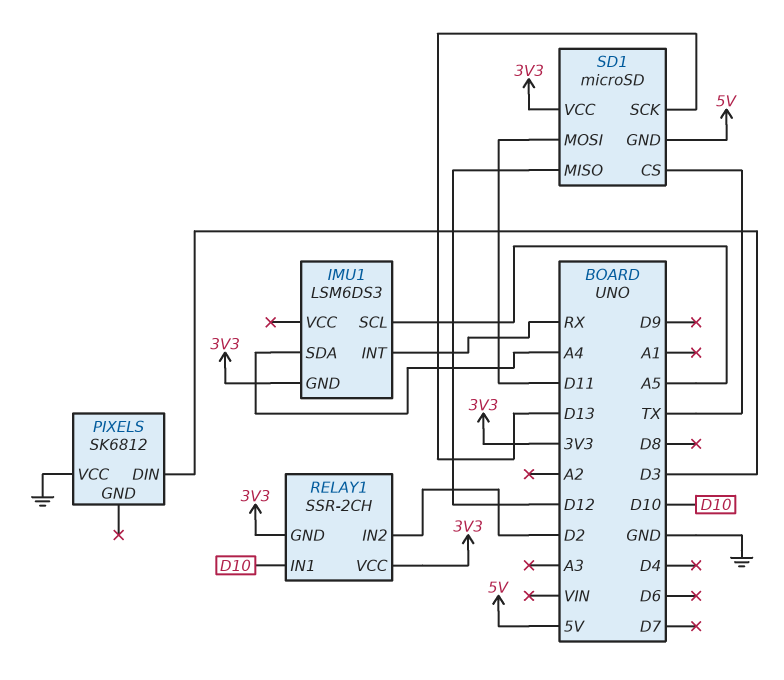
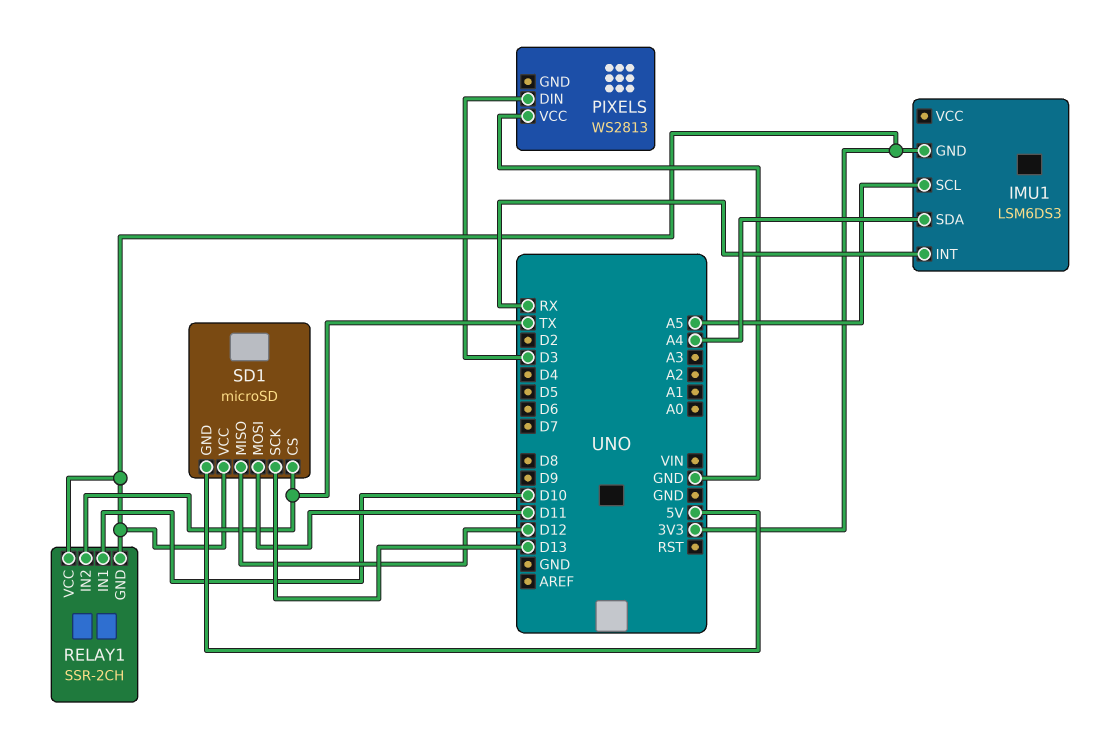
PIXELS: SK6812 -> WS2813
RELAY1 pin IN2: D2 -> TX

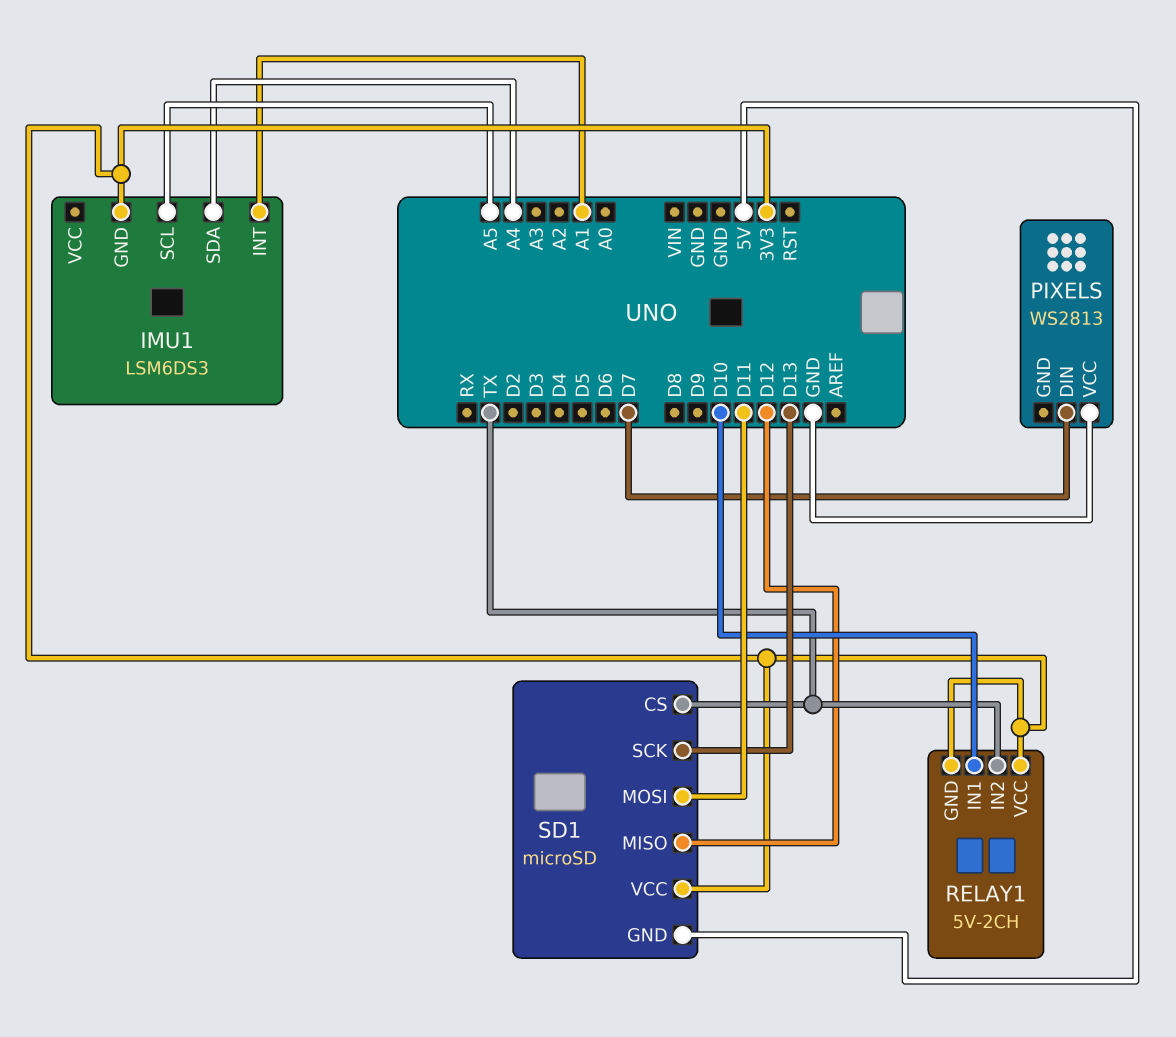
IMU1 pin INT: RX -> A1
PIXELS pin DIN: D3 -> D7
RELAY1: SSR-2CH -> 5V-2CH

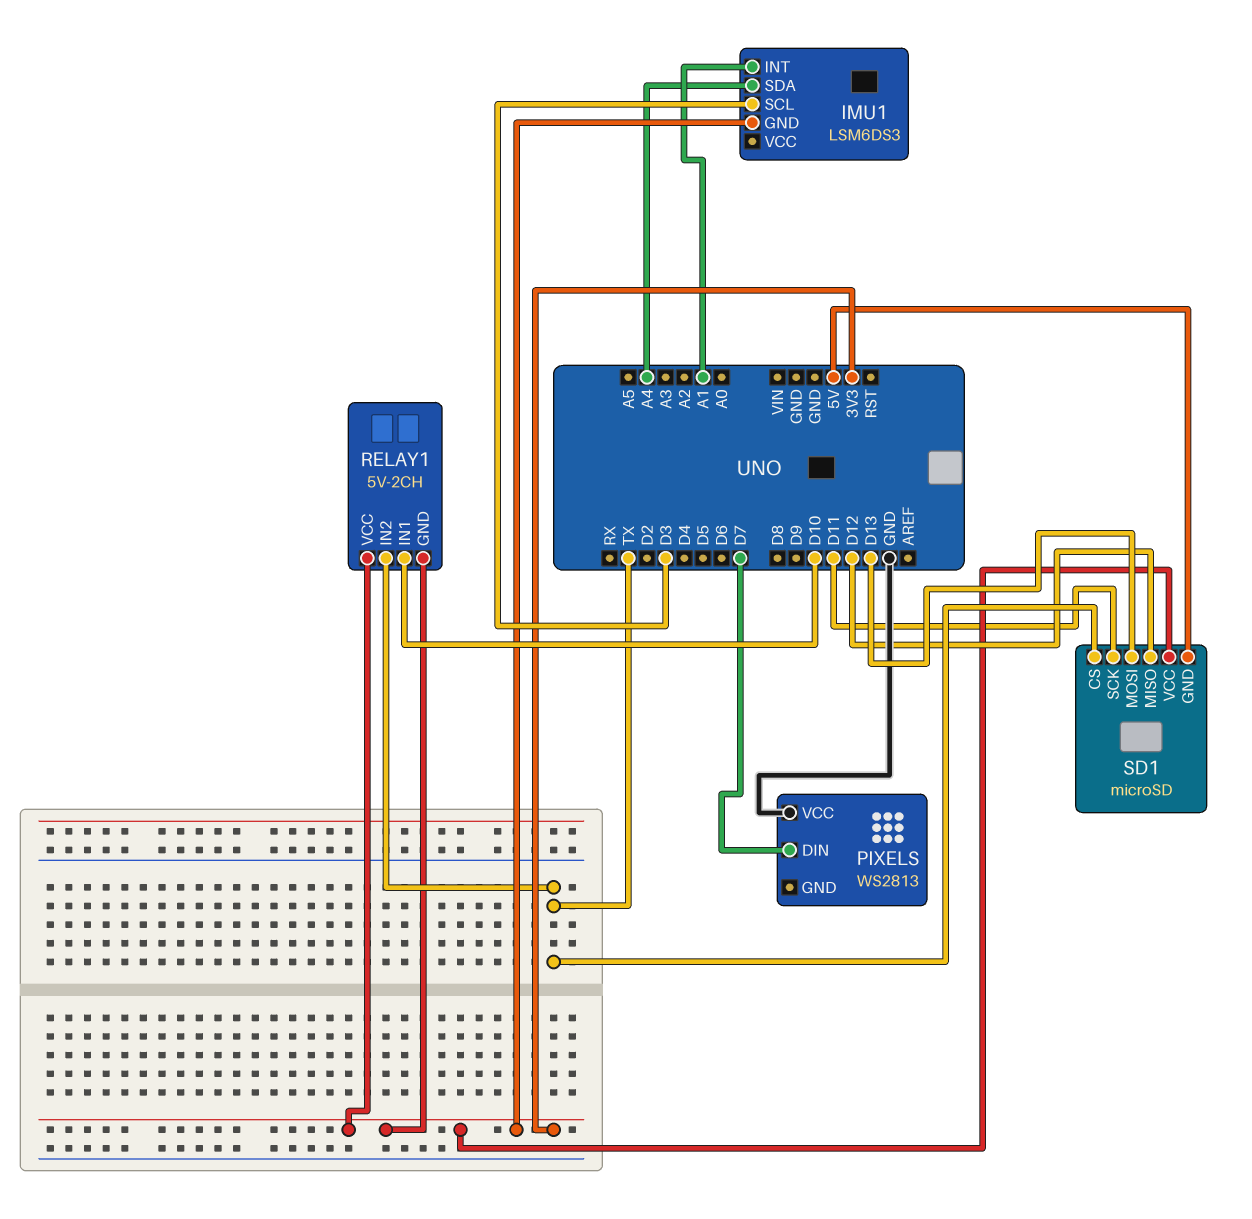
IMU1 pin SCL: A5 -> D3
SD1 pin MOSI: D11 -> D13
SD1 pin SCK: D13 -> D11

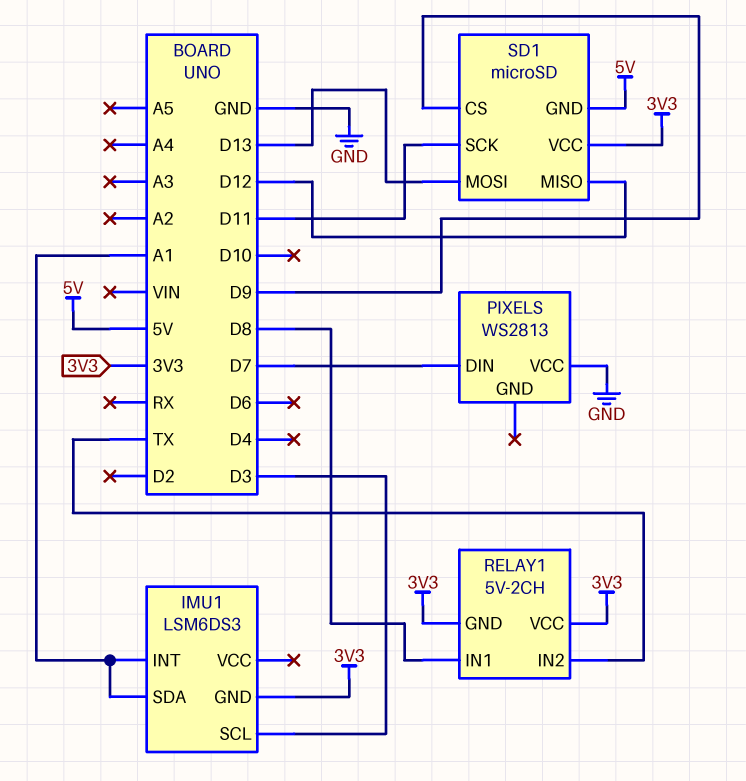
IMU1 pin SDA: A4 -> A1
RELAY1 pin IN1: D10 -> D8
SD1 pin CS: TX -> D9

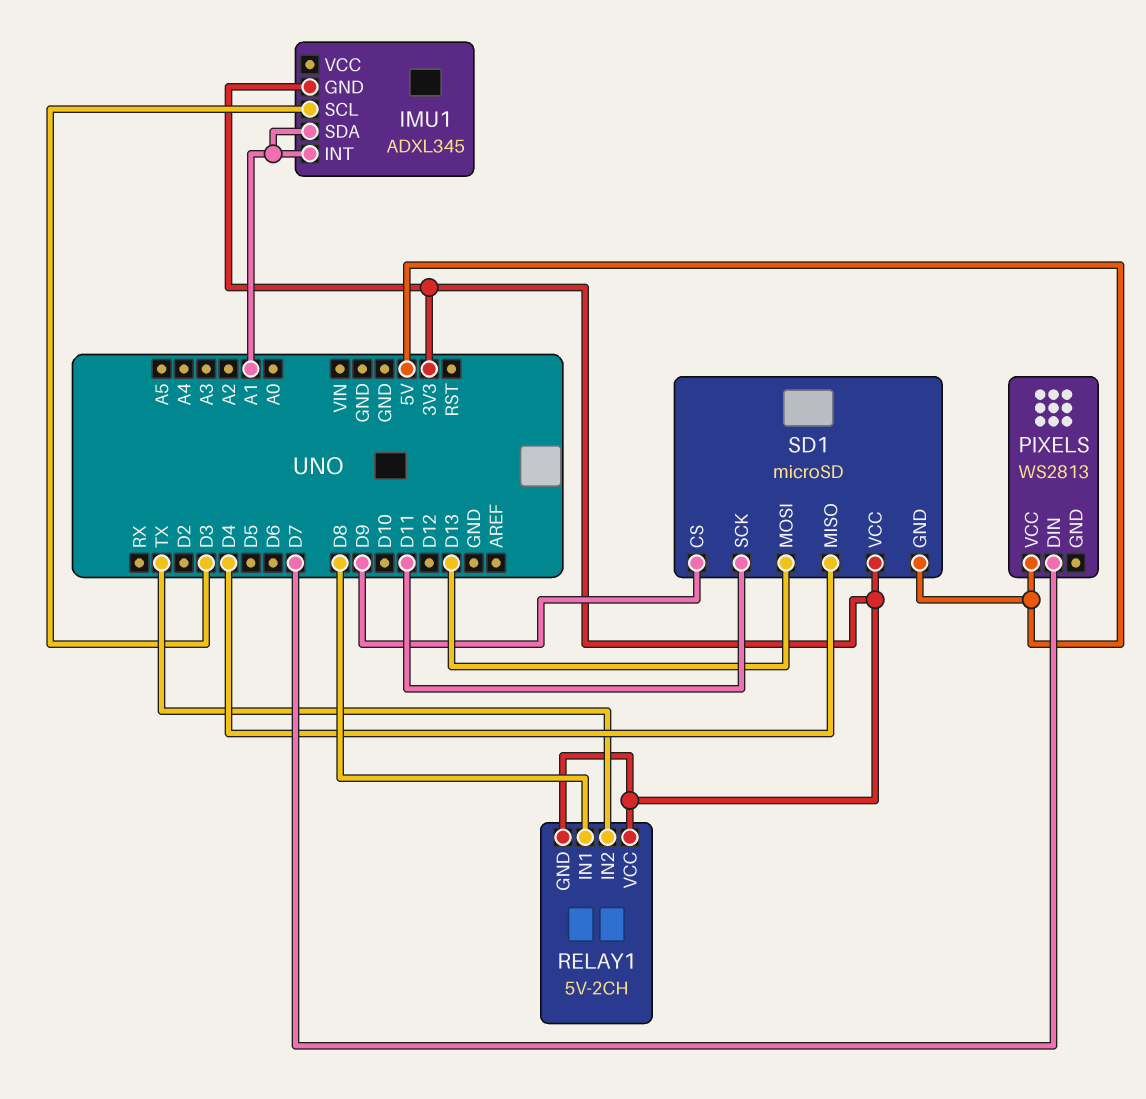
IMU1: LSM6DS3 -> ADXL345
PIXELS pin VCC: GND -> 5V
SD1 pin MISO: D12 -> D4

